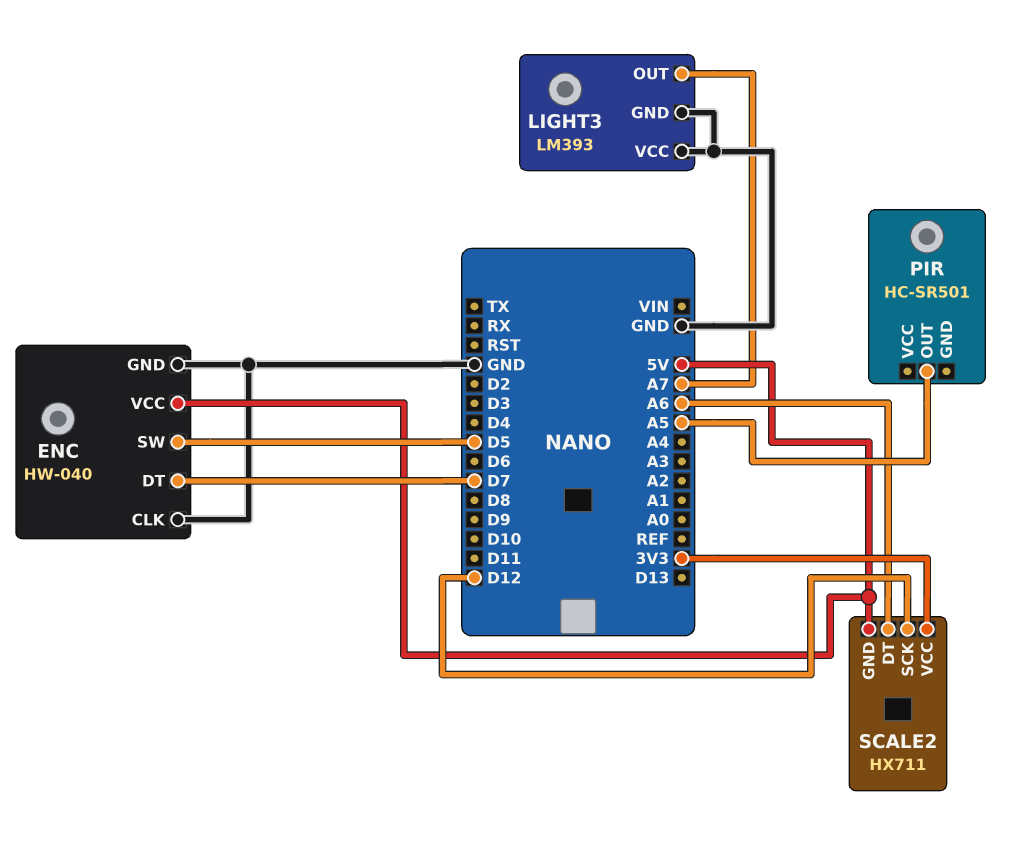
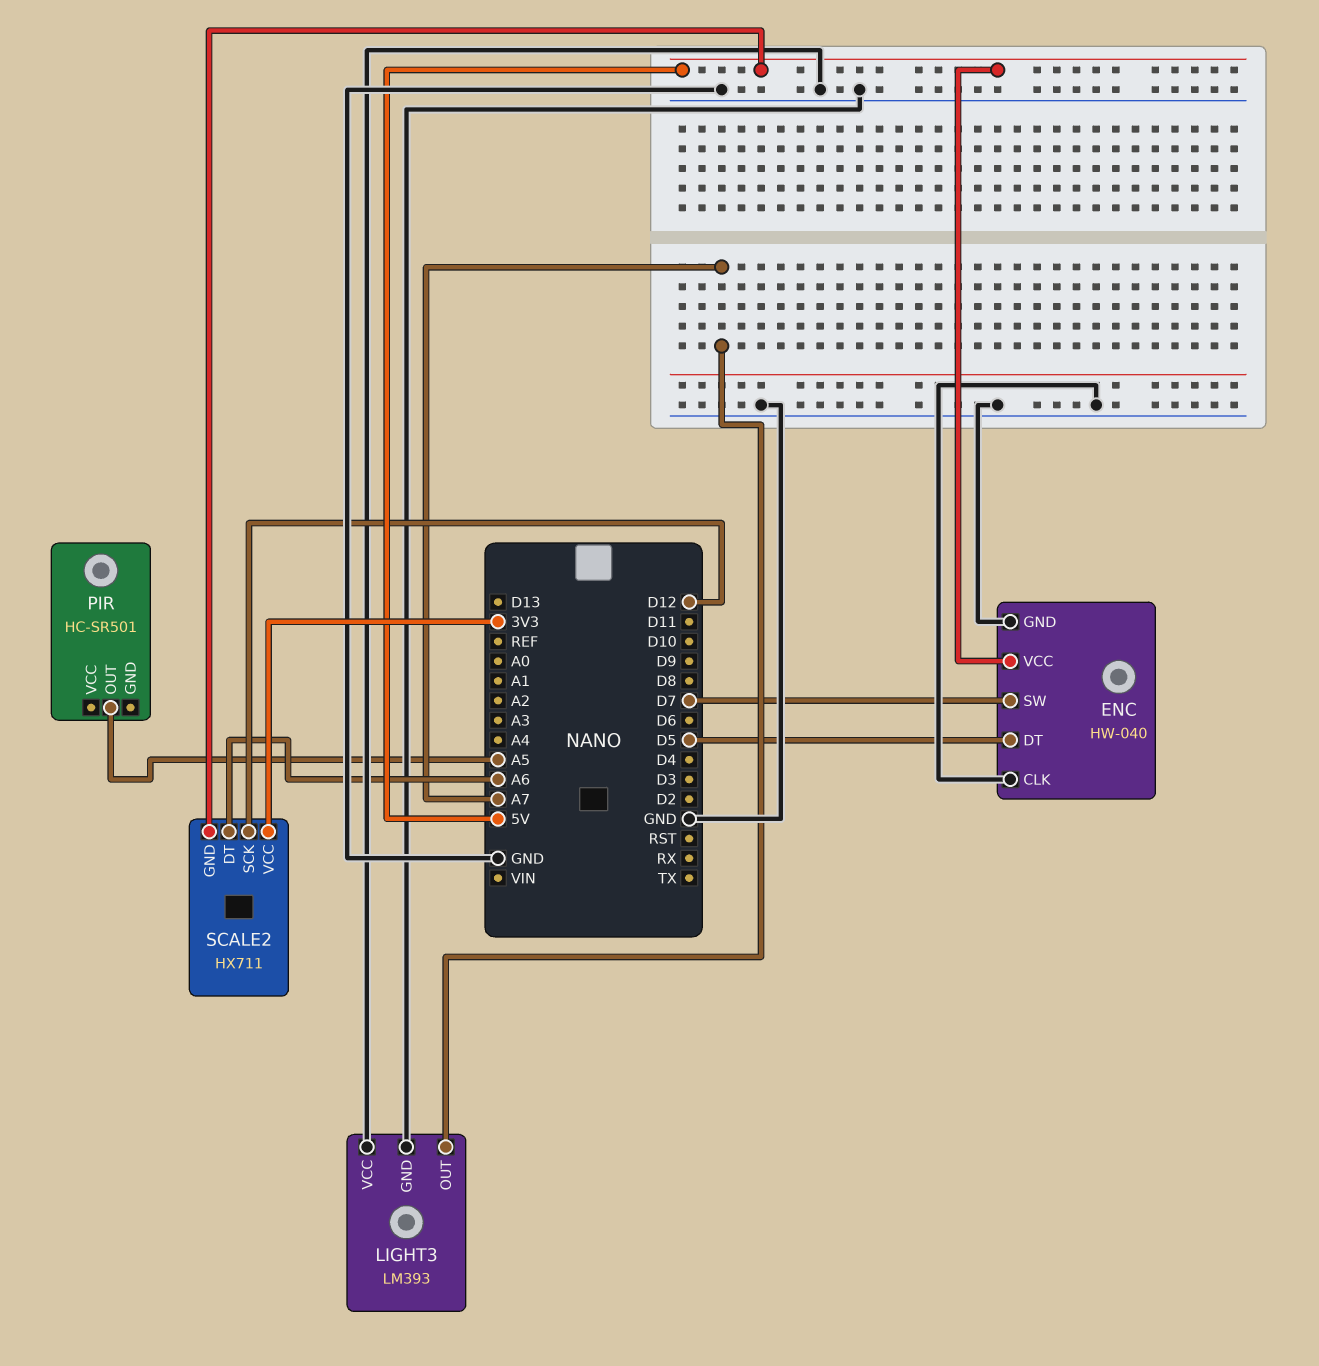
ENC pin DT: D7 -> D5
ENC pin SW: D5 -> D7

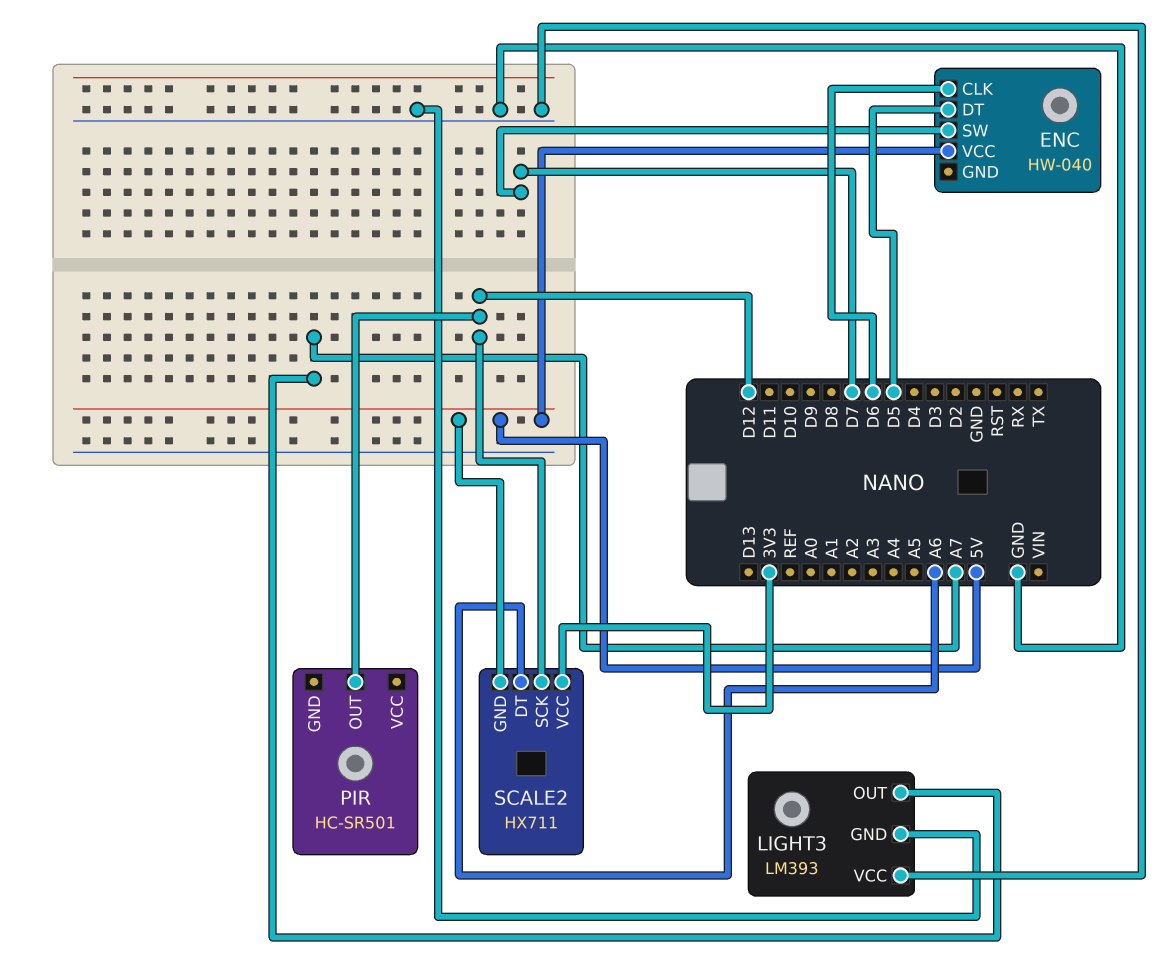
ENC pin CLK: GND -> D6
ENC pin GND: GND -> none
PIR pin OUT: A5 -> D12

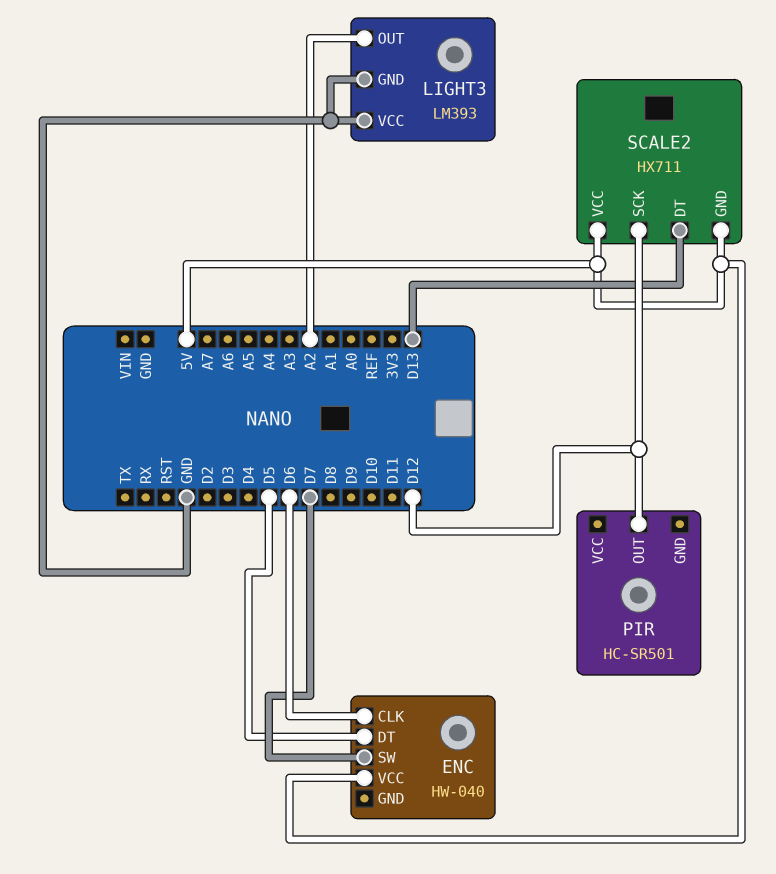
LIGHT3 pin OUT: A7 -> A2
SCALE2 pin DT: A6 -> D13
SCALE2 pin VCC: 3V3 -> 5V

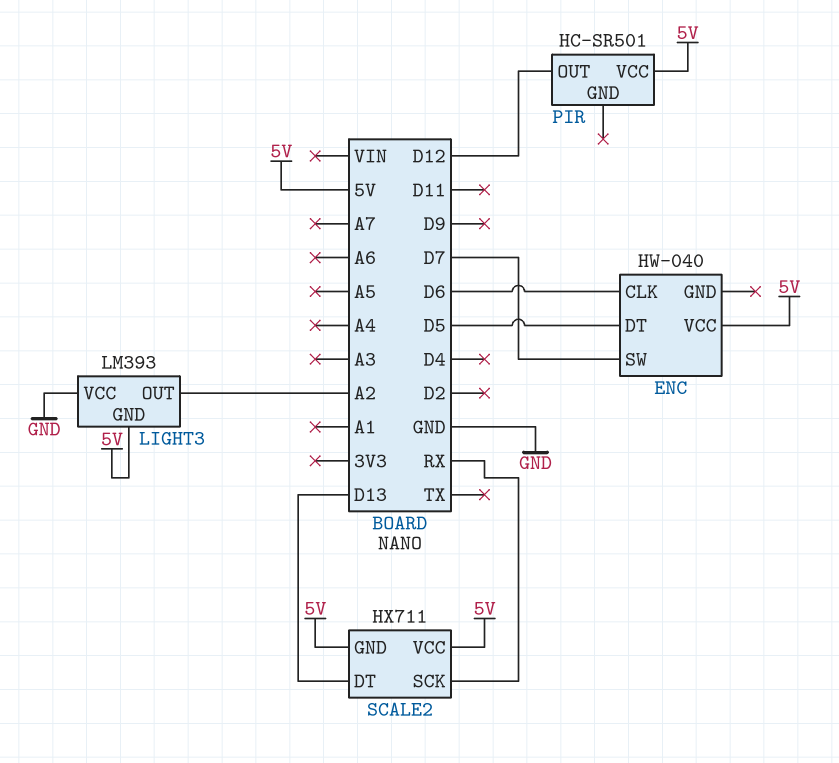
LIGHT3 pin GND: GND -> 5V
PIR pin VCC: none -> 5V
SCALE2 pin SCK: D12 -> RX

